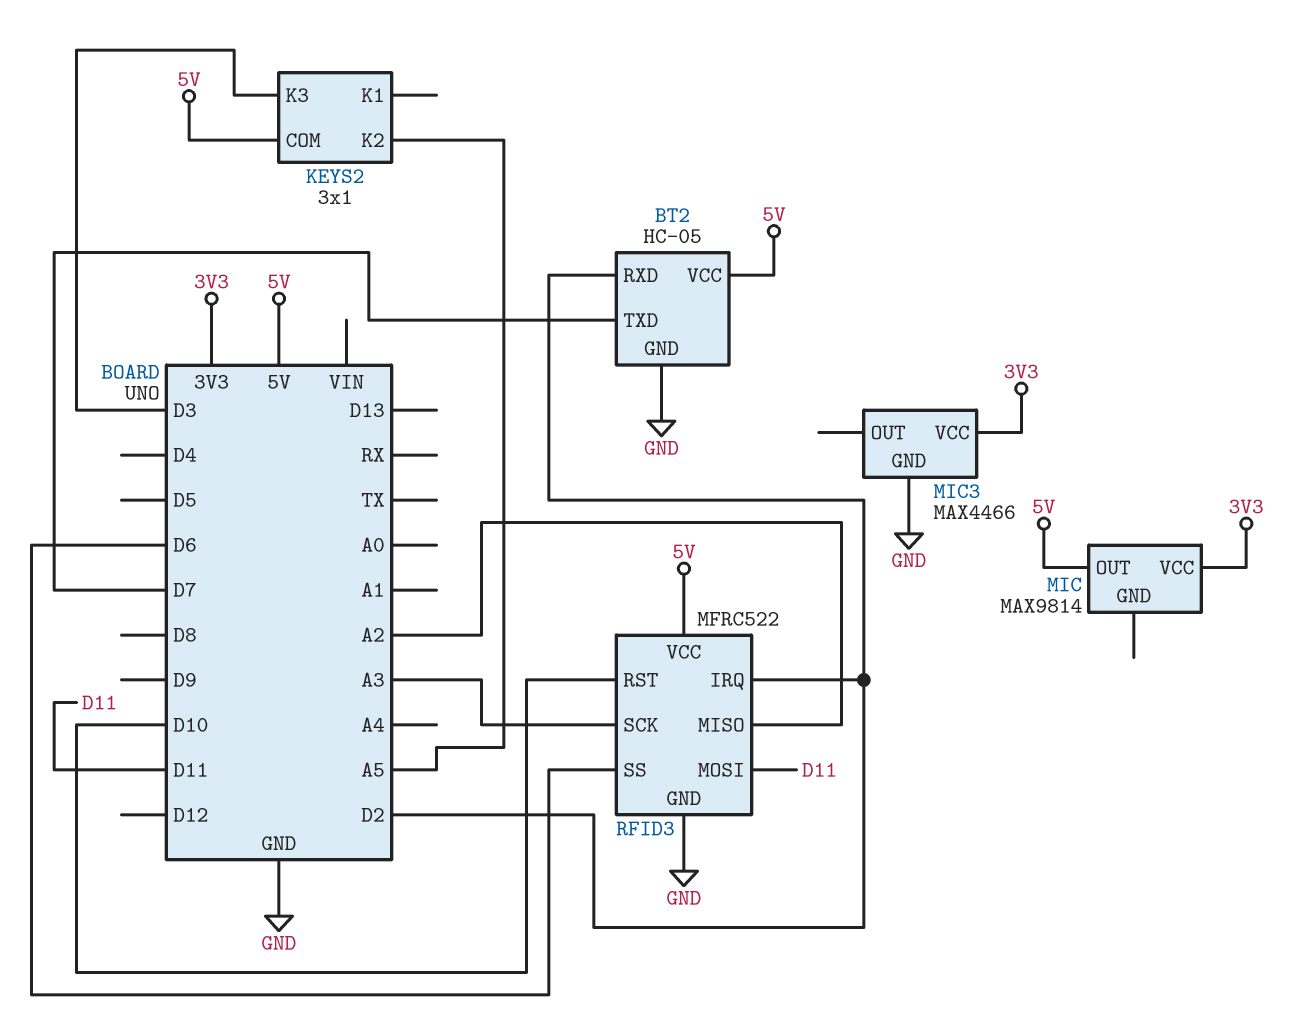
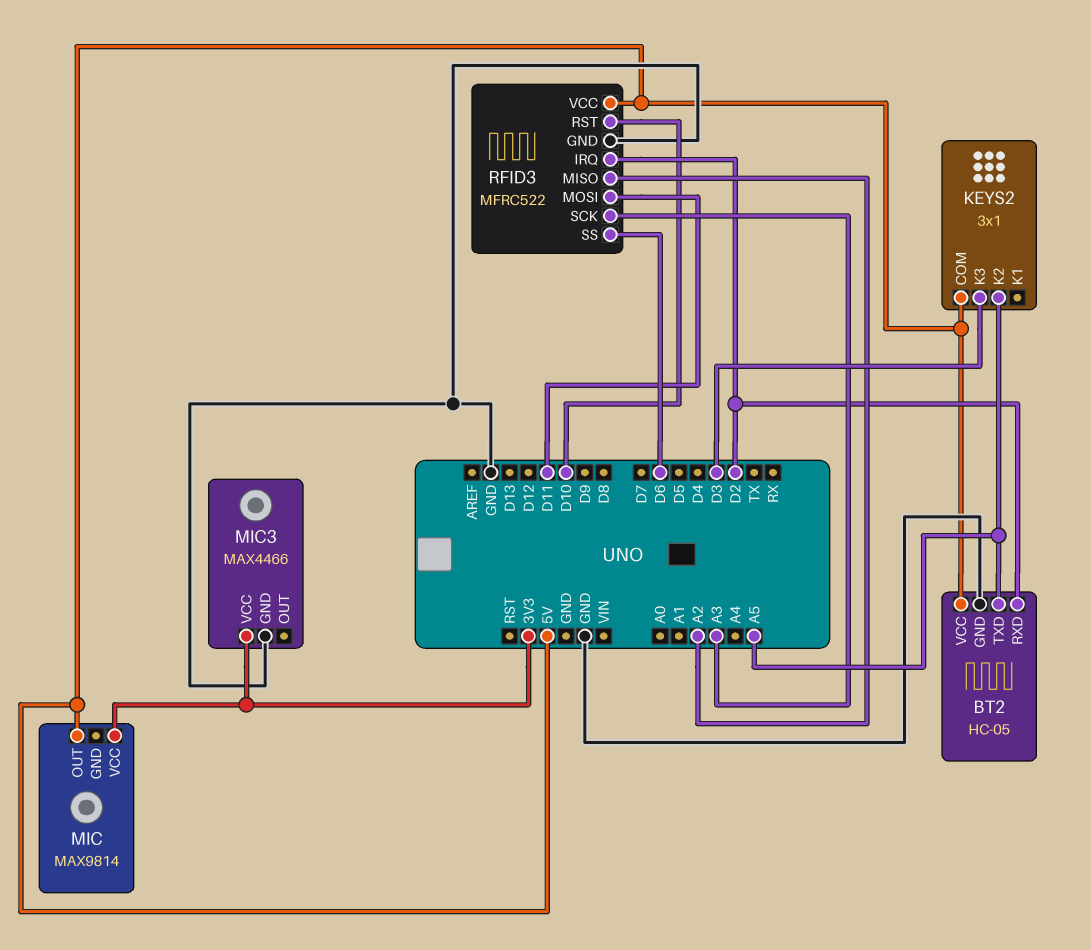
BT2 pin TXD: D7 -> A5

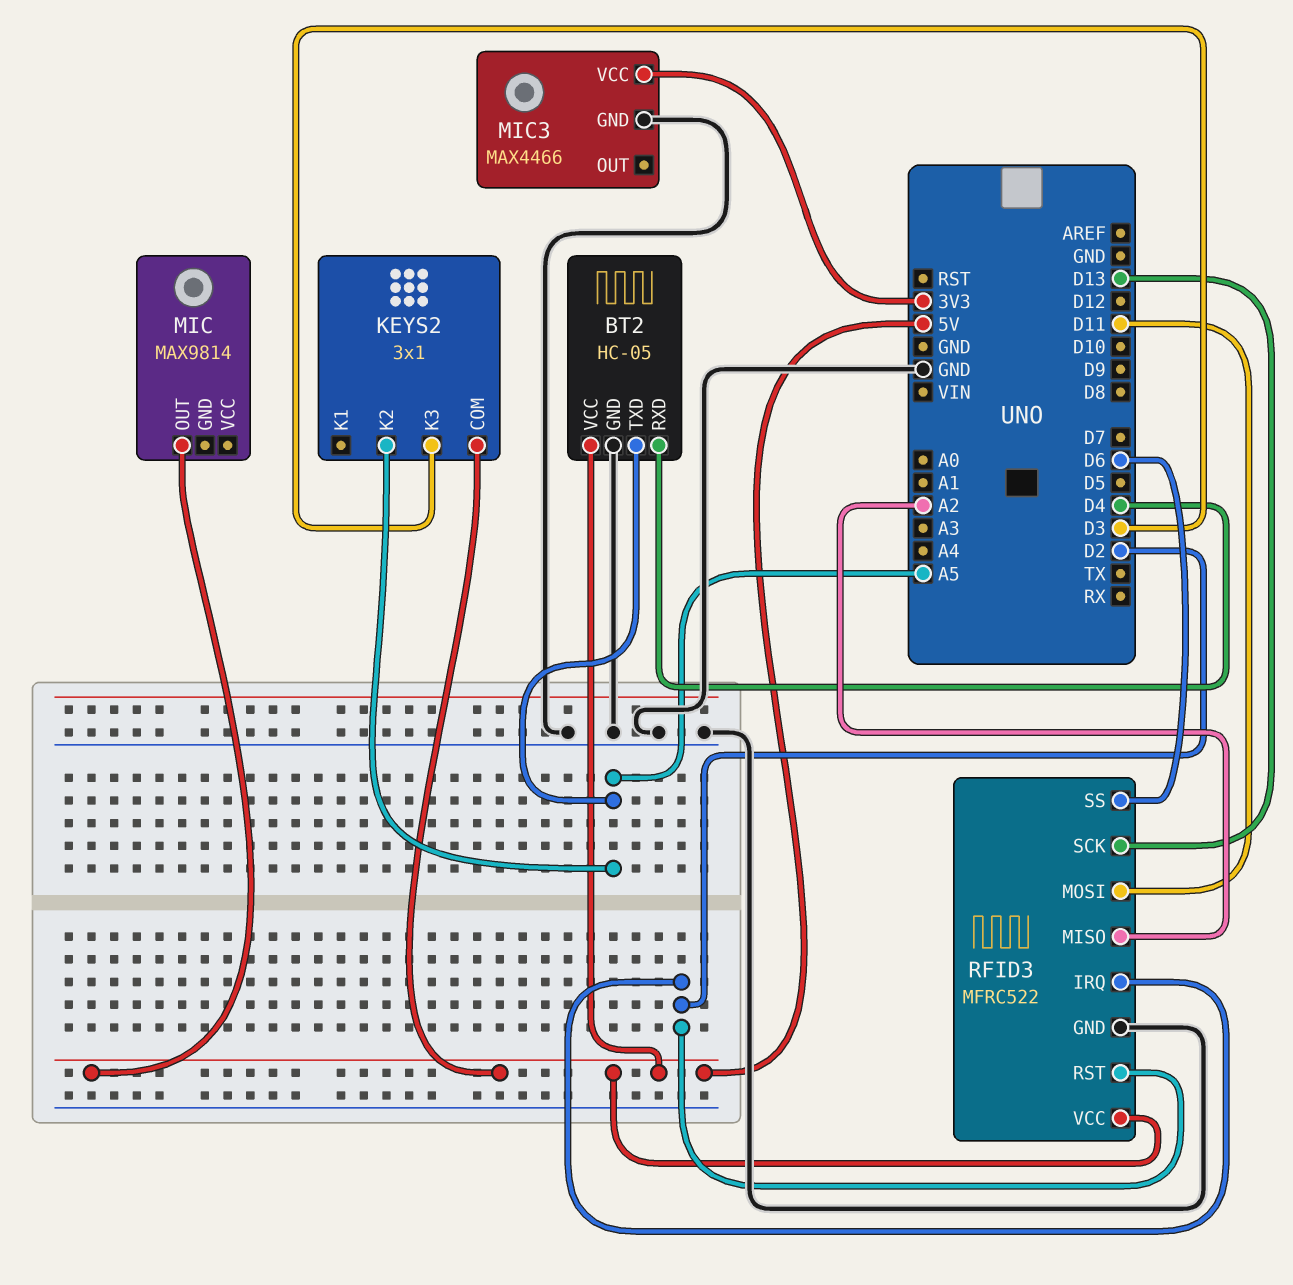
BT2 pin RXD: D2 -> D4
MIC pin VCC: 3V3 -> none
RFID3 pin RST: D10 -> D2
RFID3 pin SCK: A3 -> D13

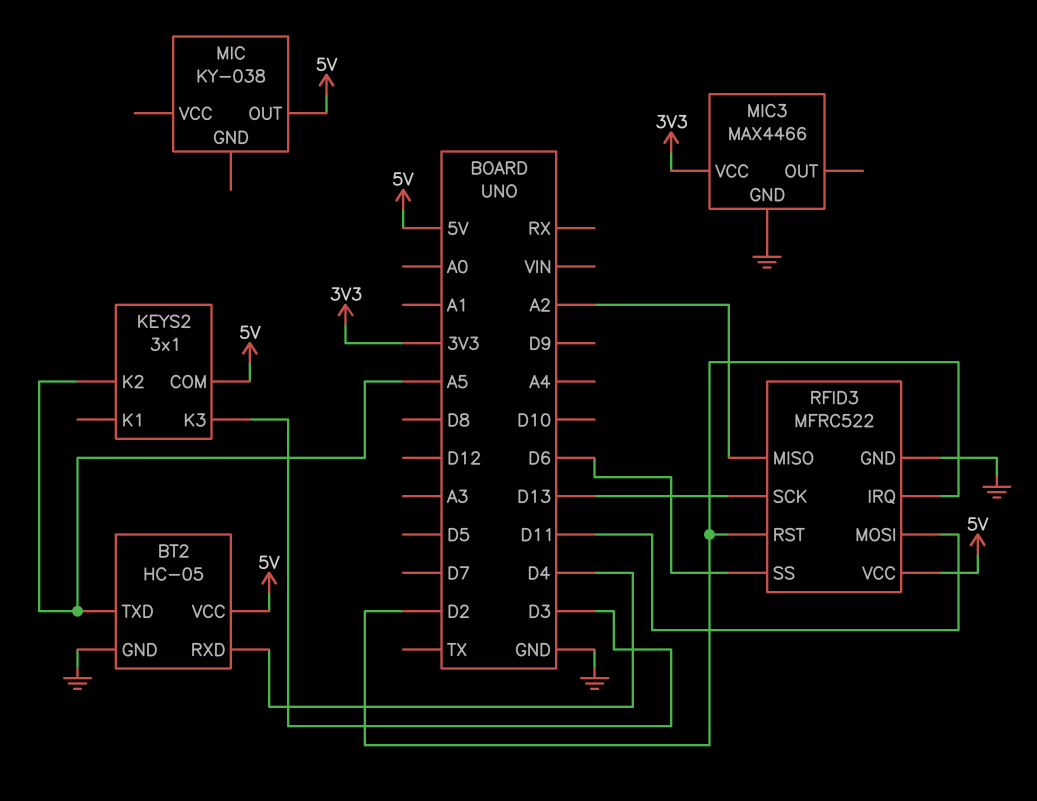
MIC: MAX9814 -> KY-038

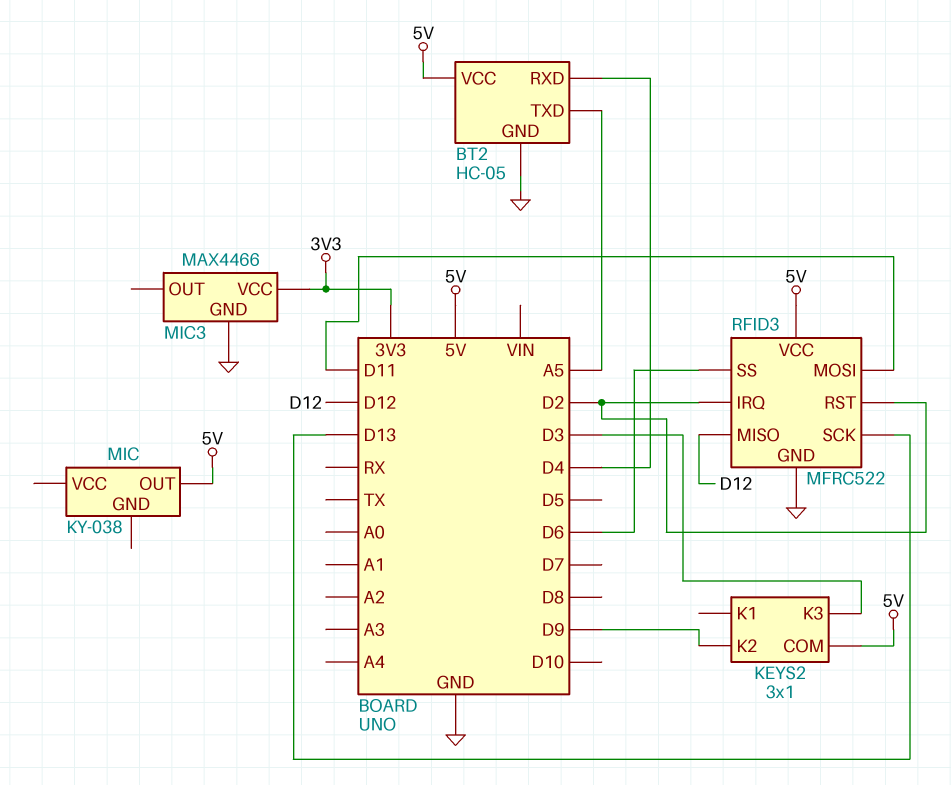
KEYS2 pin K2: A5 -> D9
RFID3 pin MISO: A2 -> D12

